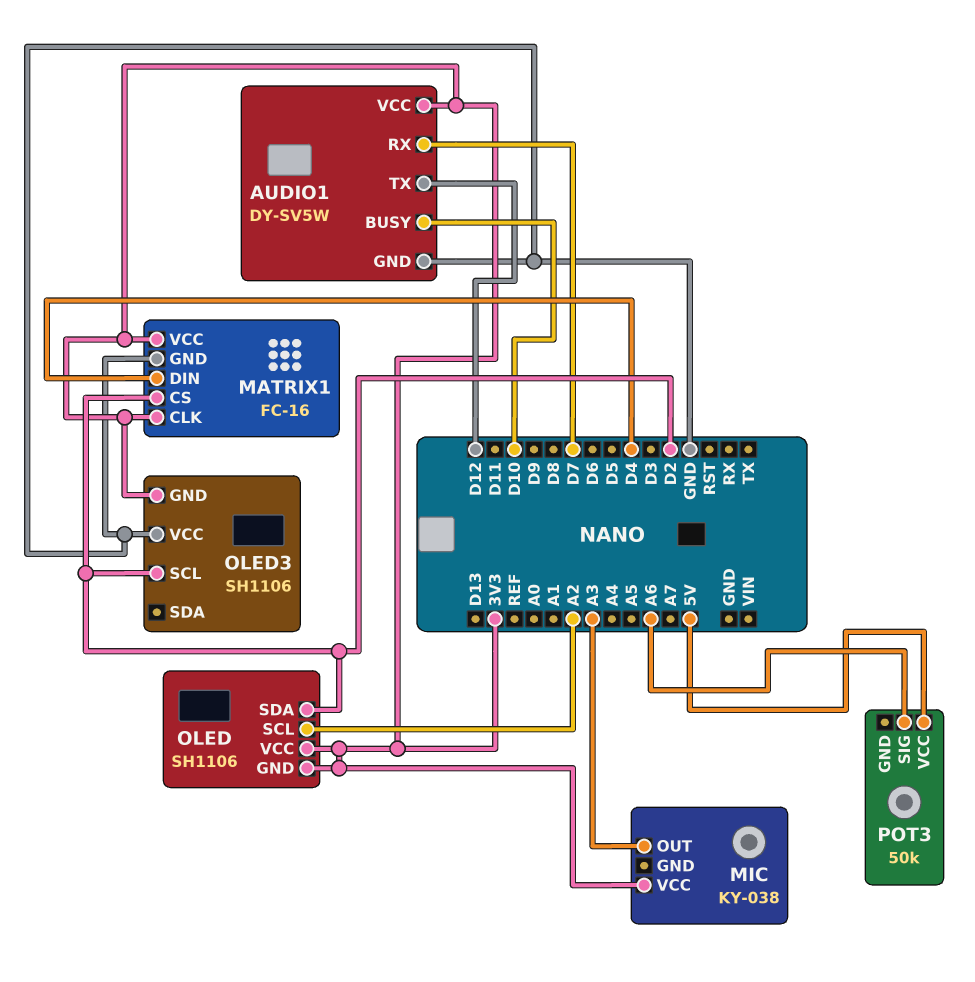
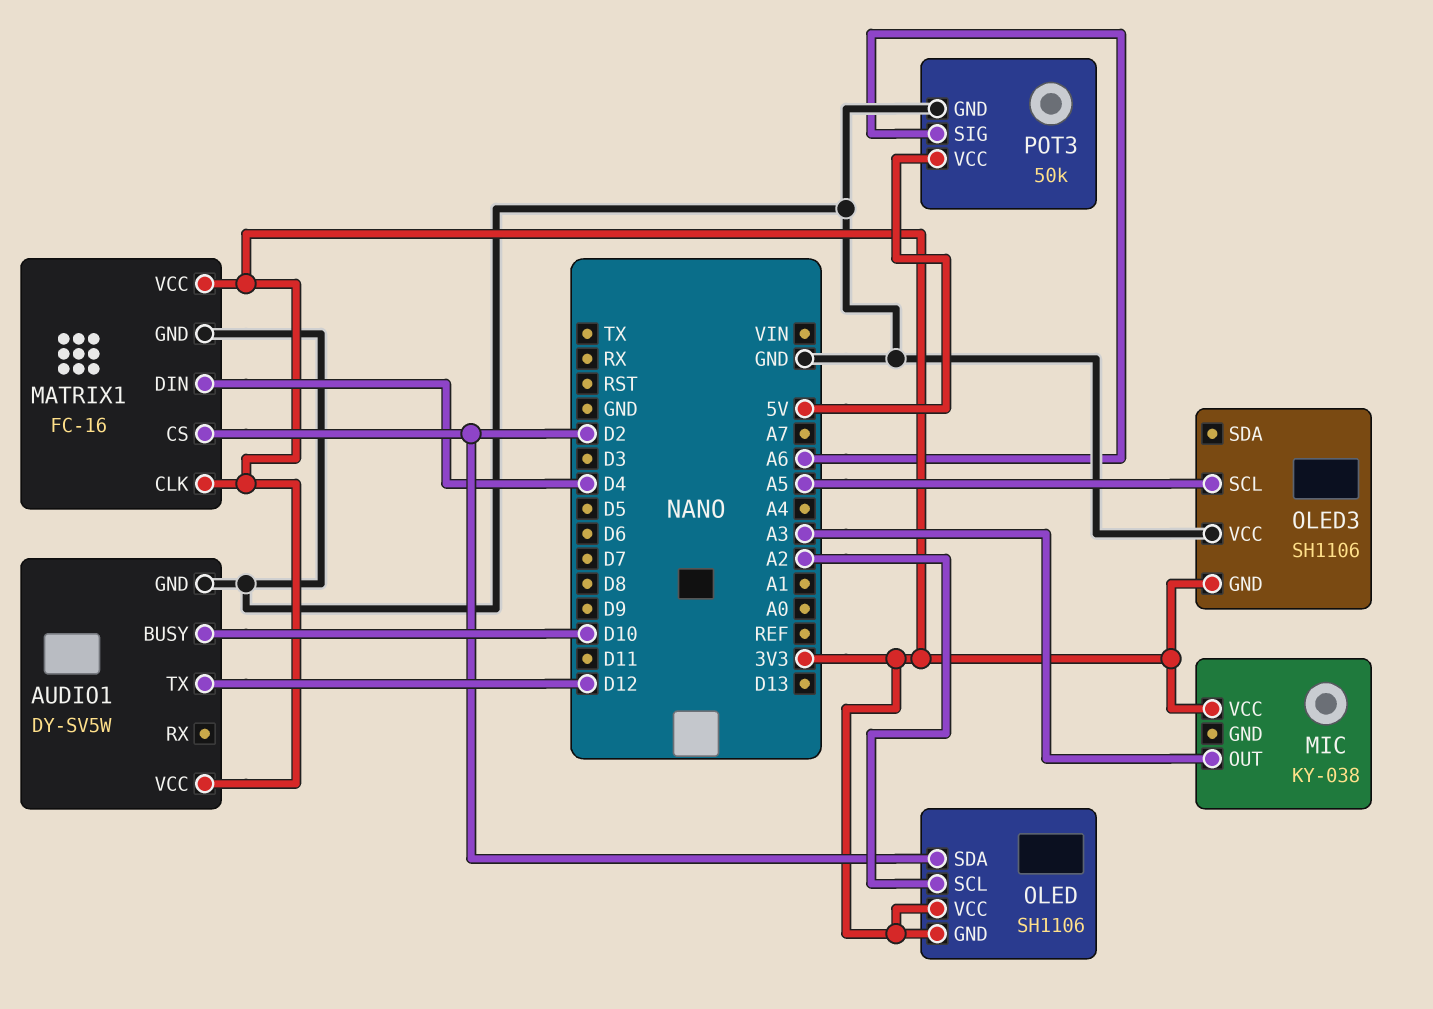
AUDIO1 pin RX: D7 -> none
OLED3 pin SCL: D2 -> A5
POT3 pin GND: none -> GND

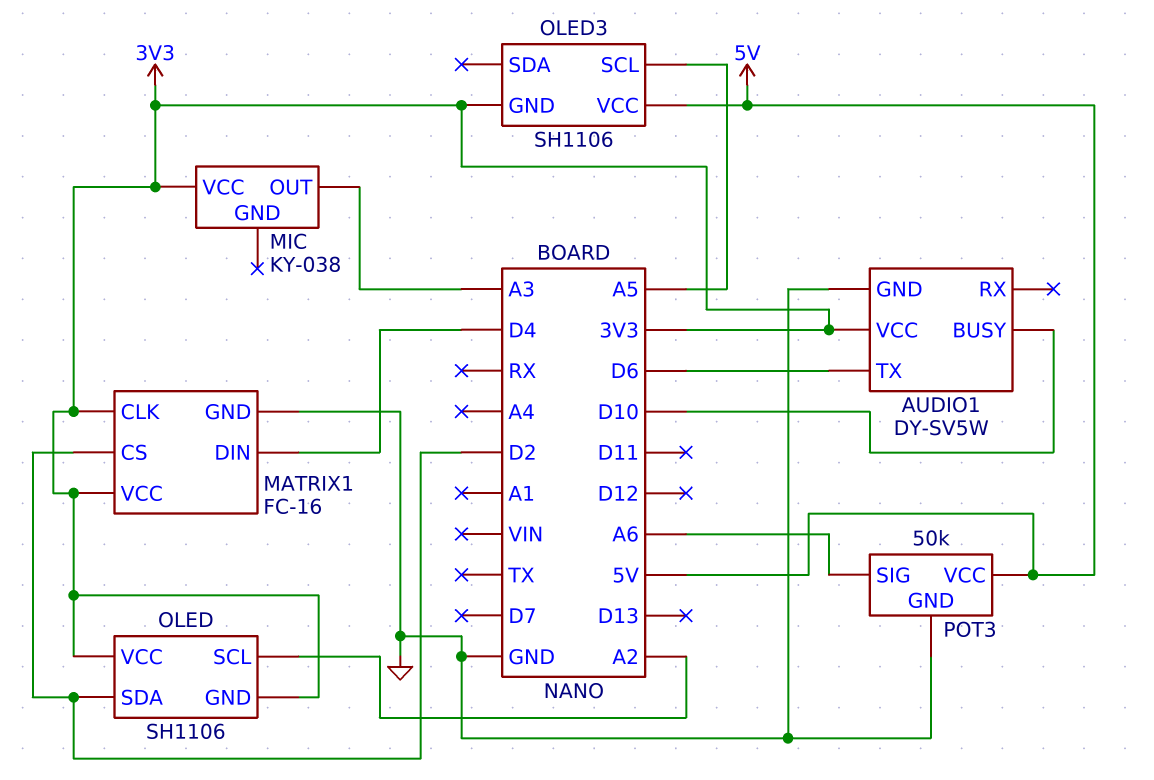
AUDIO1 pin TX: D12 -> D6
OLED3 pin VCC: GND -> 5V

